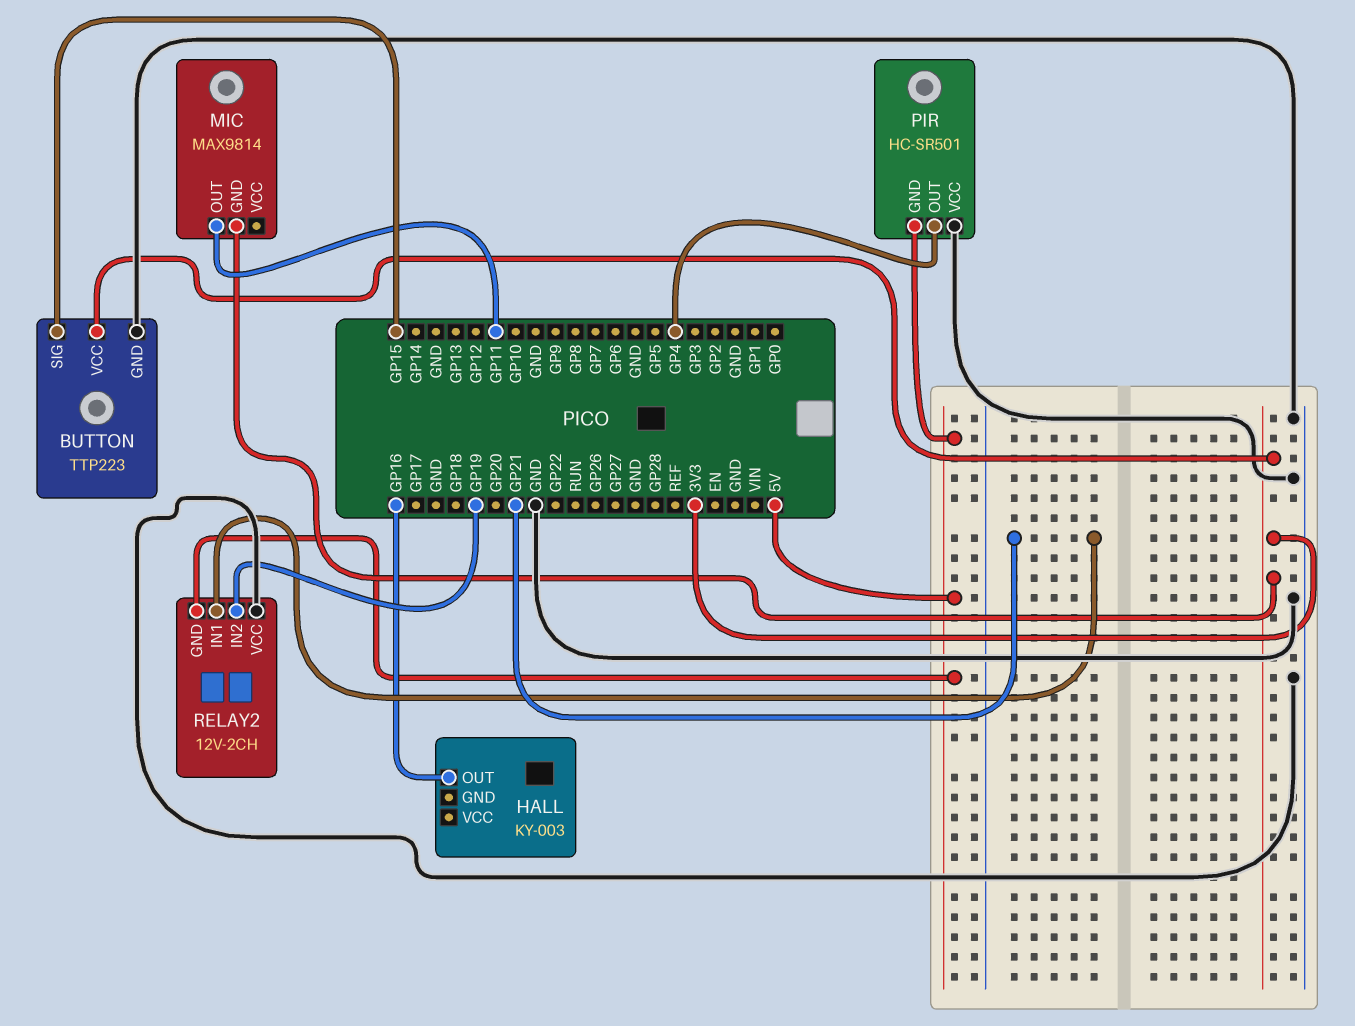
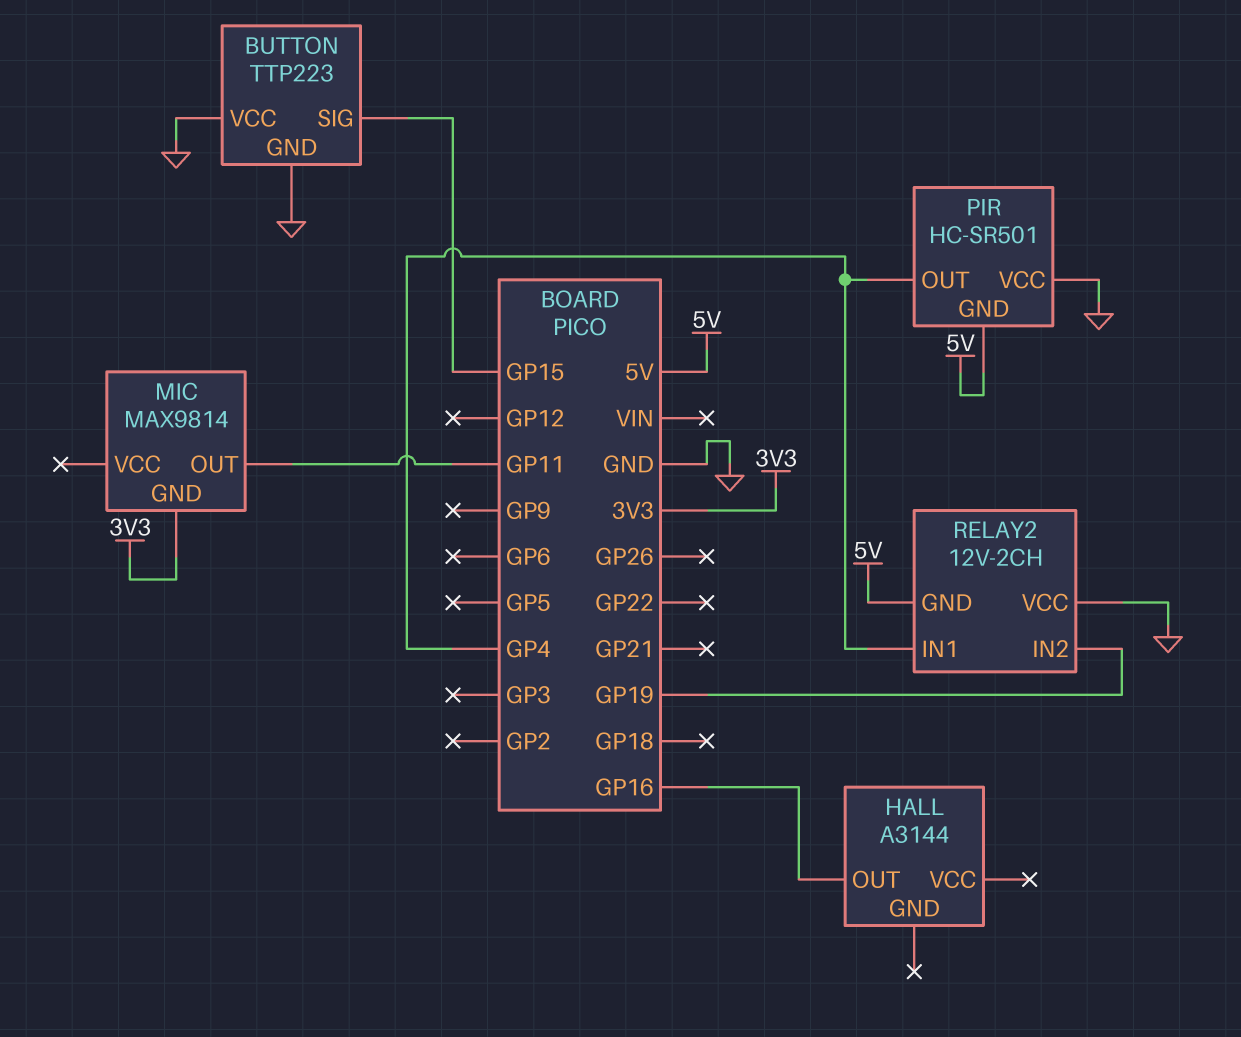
BUTTON pin VCC: 3V3 -> GND
HALL: KY-003 -> A3144
RELAY2 pin IN1: GP21 -> GP4

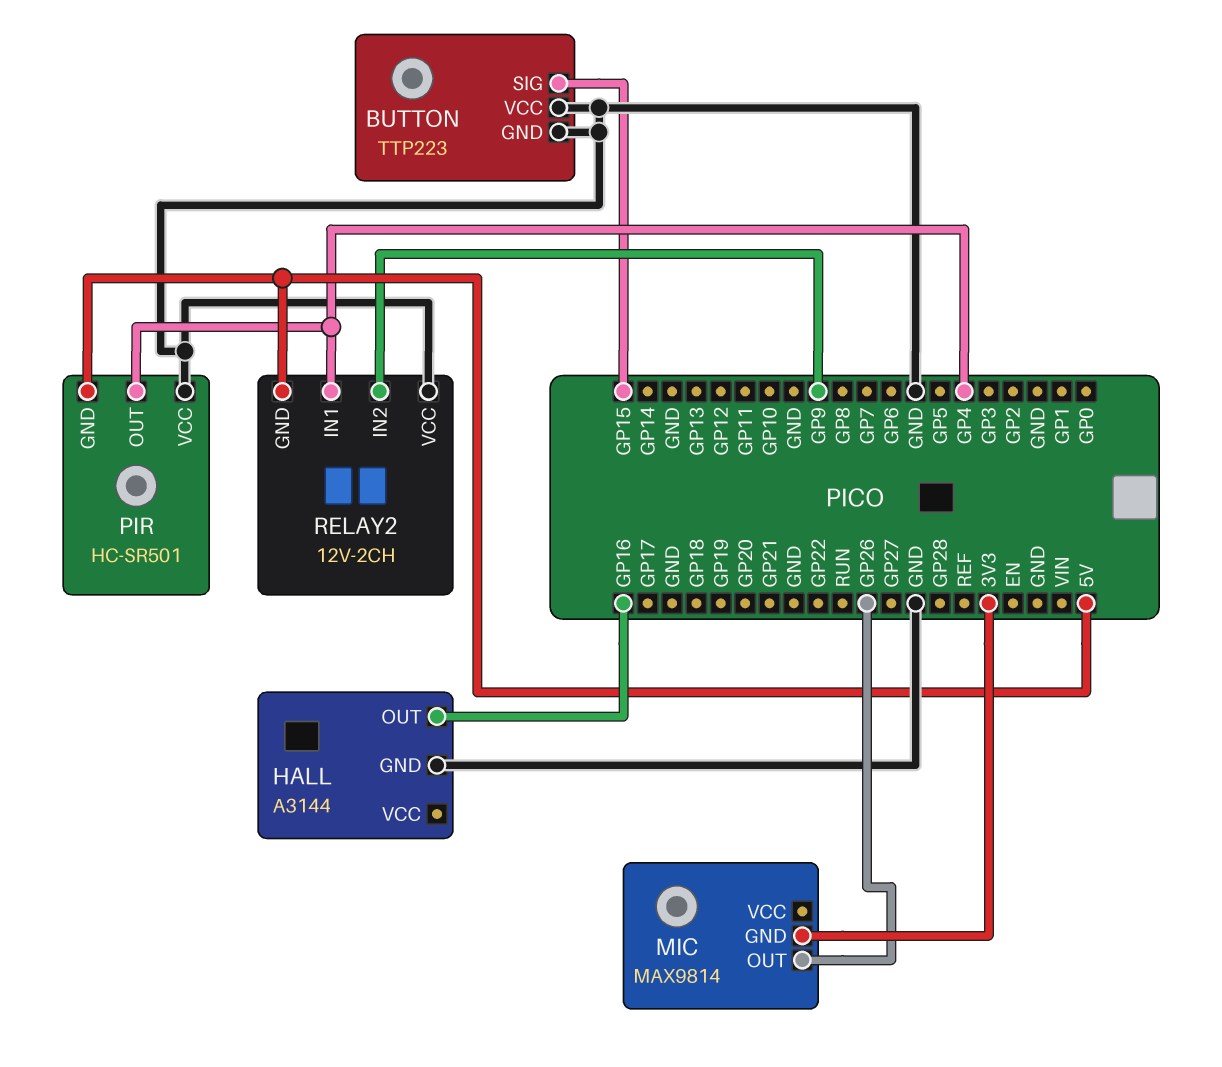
HALL pin GND: none -> GND
MIC pin OUT: GP11 -> GP26
RELAY2 pin IN2: GP19 -> GP9

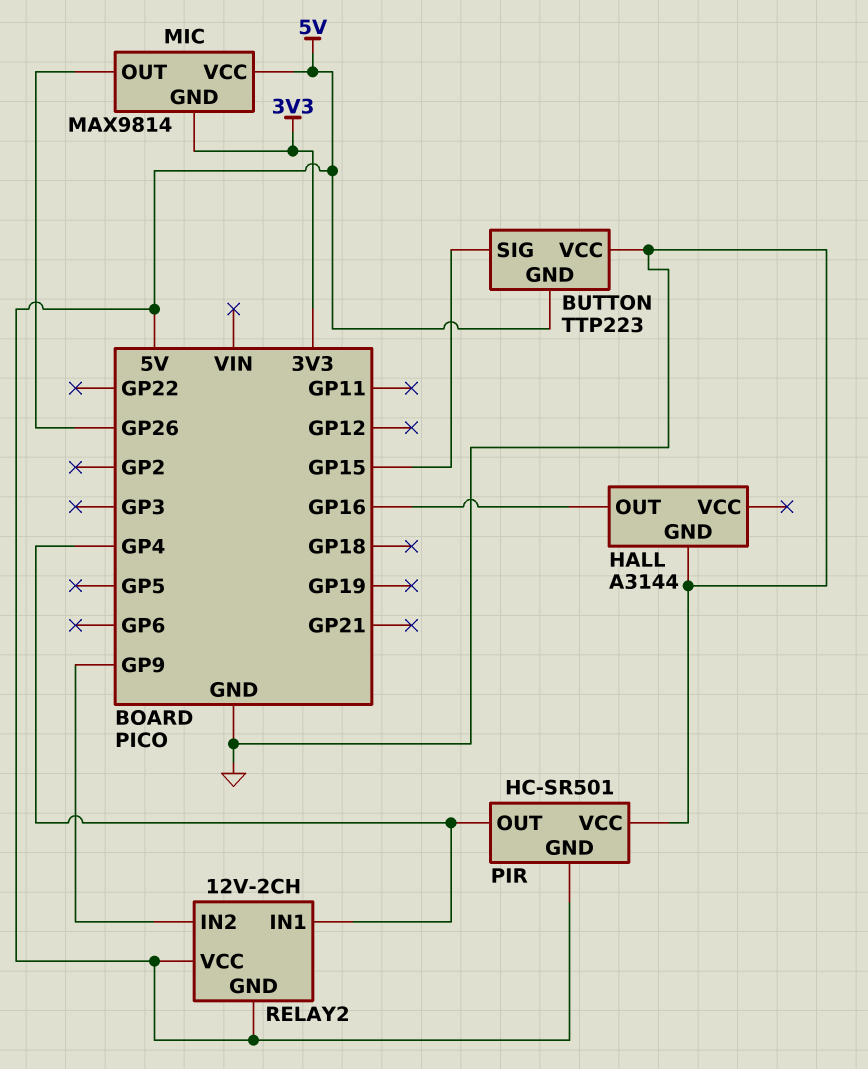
BUTTON pin GND: GND -> 5V
MIC pin VCC: none -> 5V
RELAY2 pin VCC: GND -> 5V

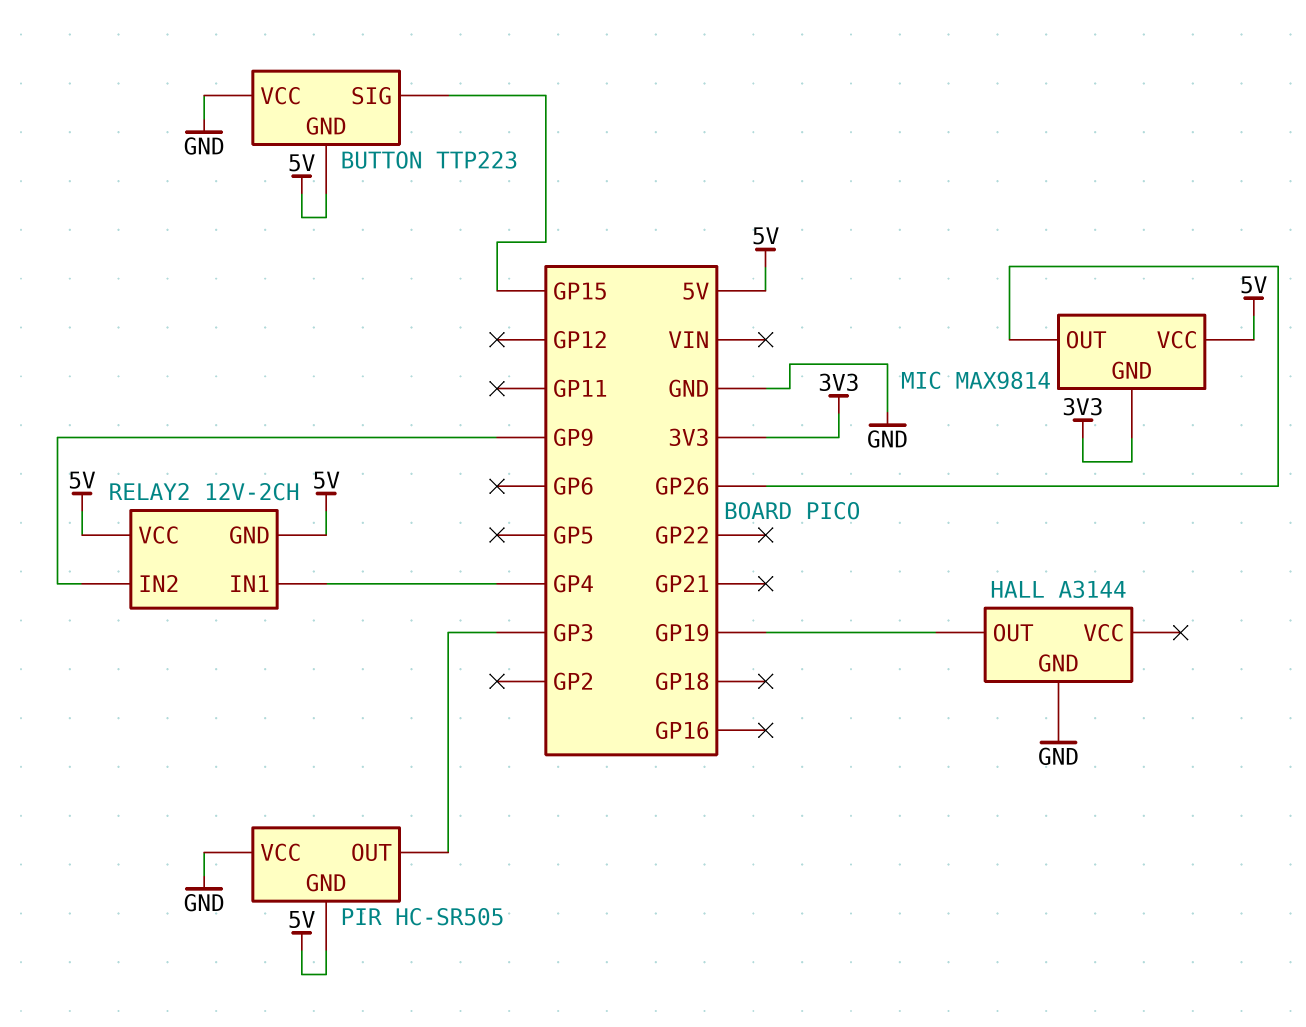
HALL pin OUT: GP16 -> GP19
PIR: HC-SR501 -> HC-SR505
PIR pin OUT: GP4 -> GP3

